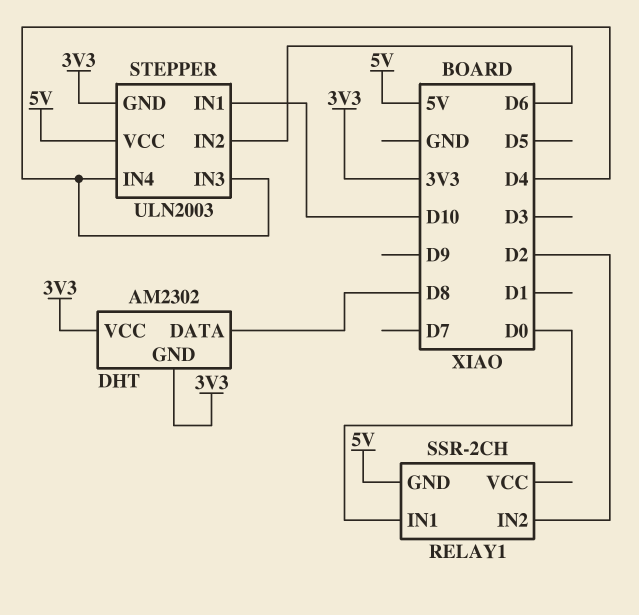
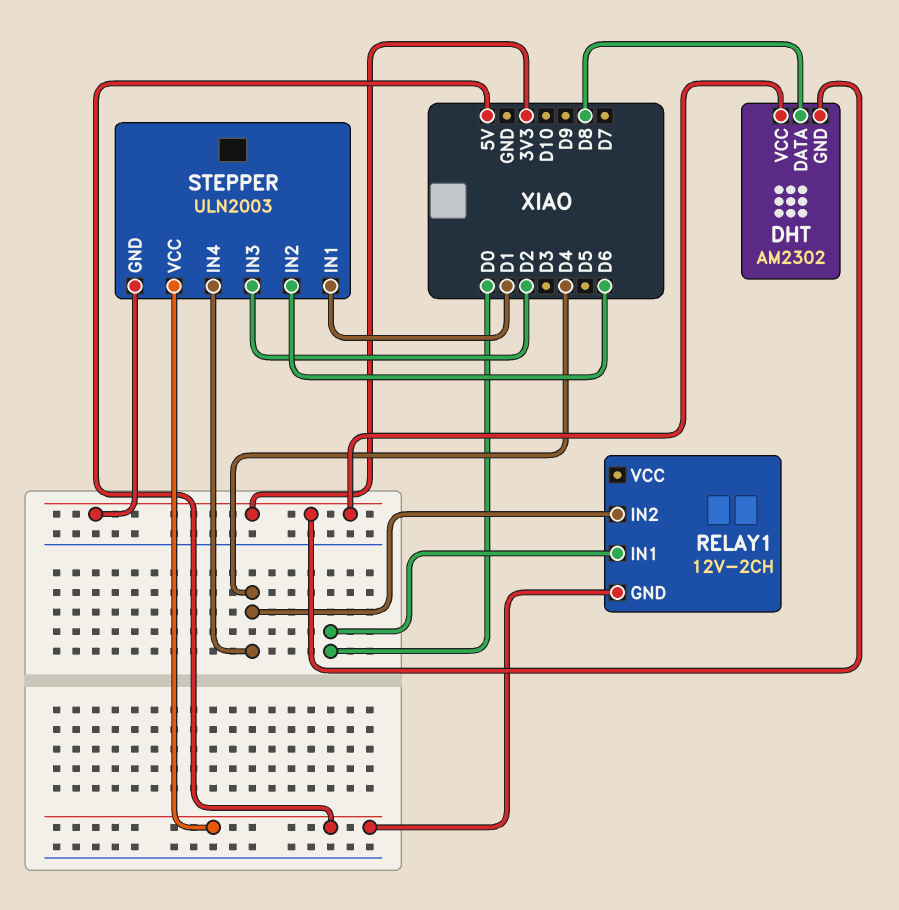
RELAY1: SSR-2CH -> 12V-2CH
RELAY1 pin IN2: D2 -> D4
STEPPER pin IN1: D10 -> D1
STEPPER pin IN3: D4 -> D2

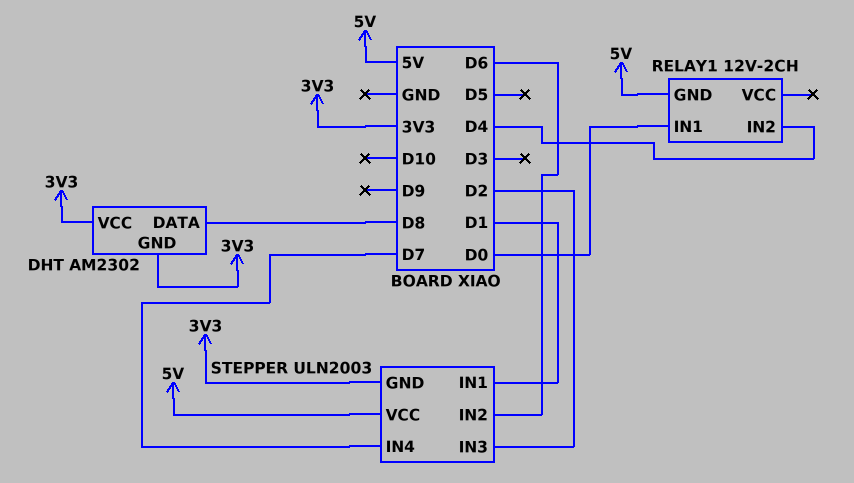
STEPPER pin IN4: D4 -> D7

